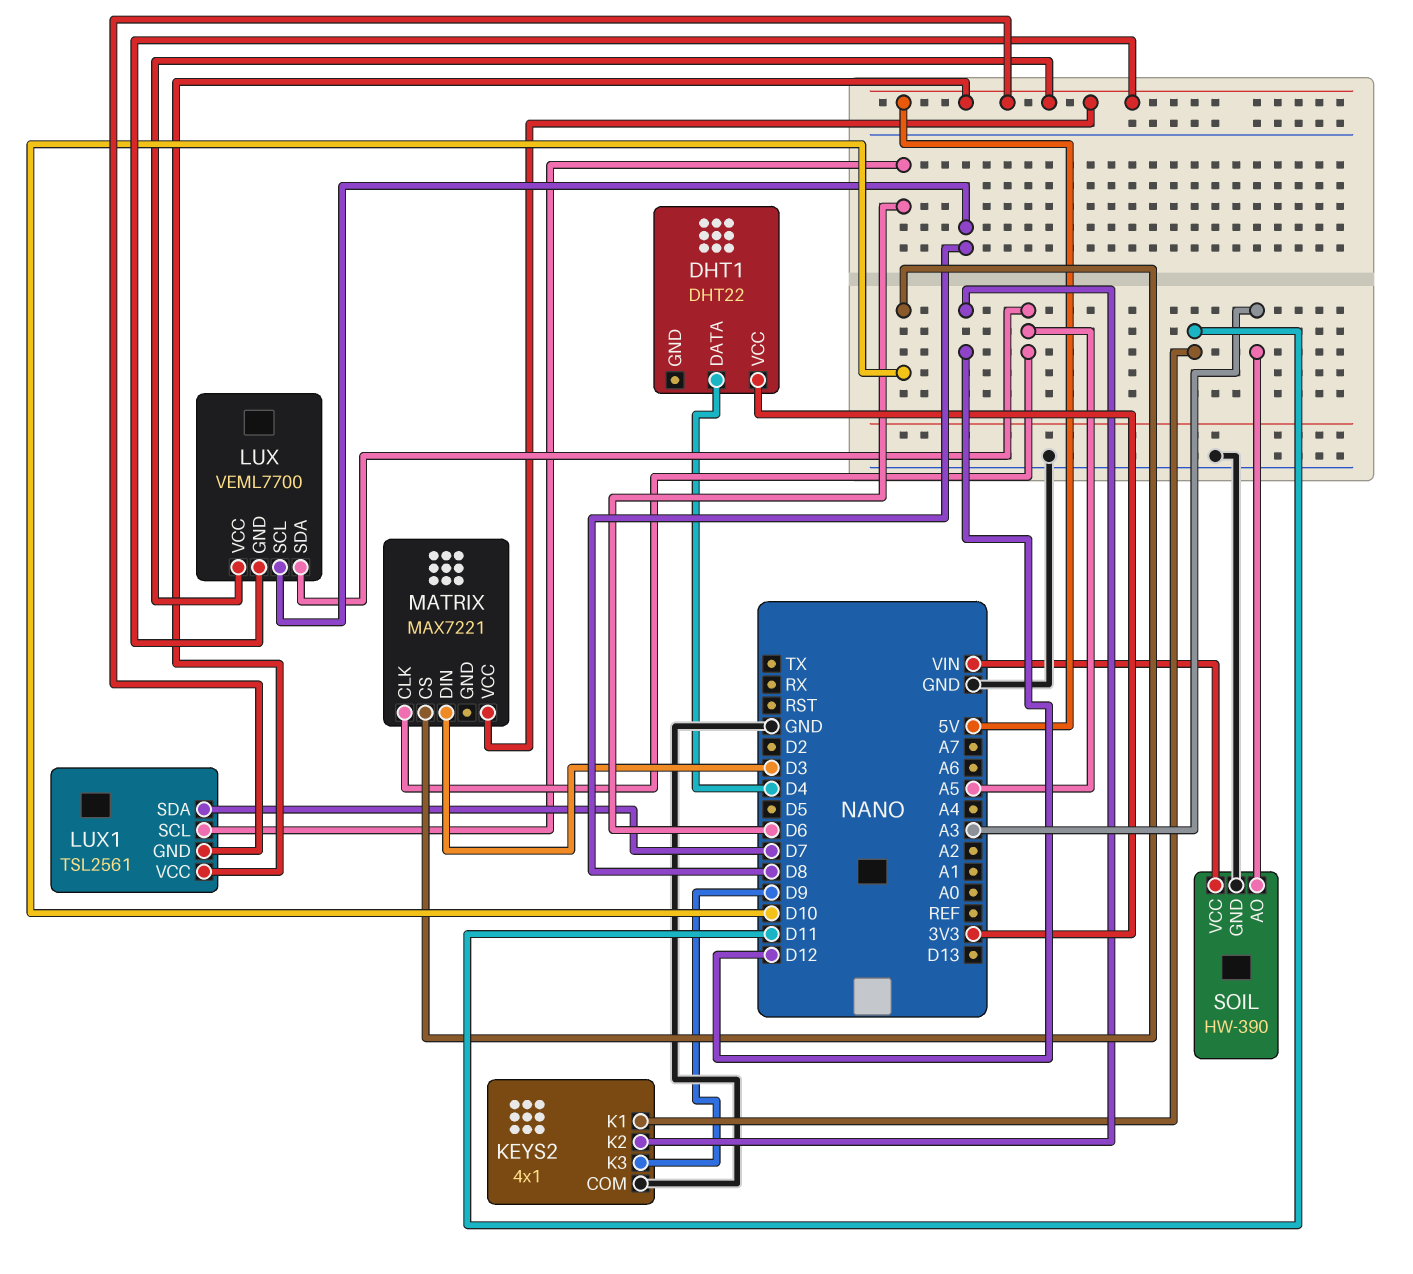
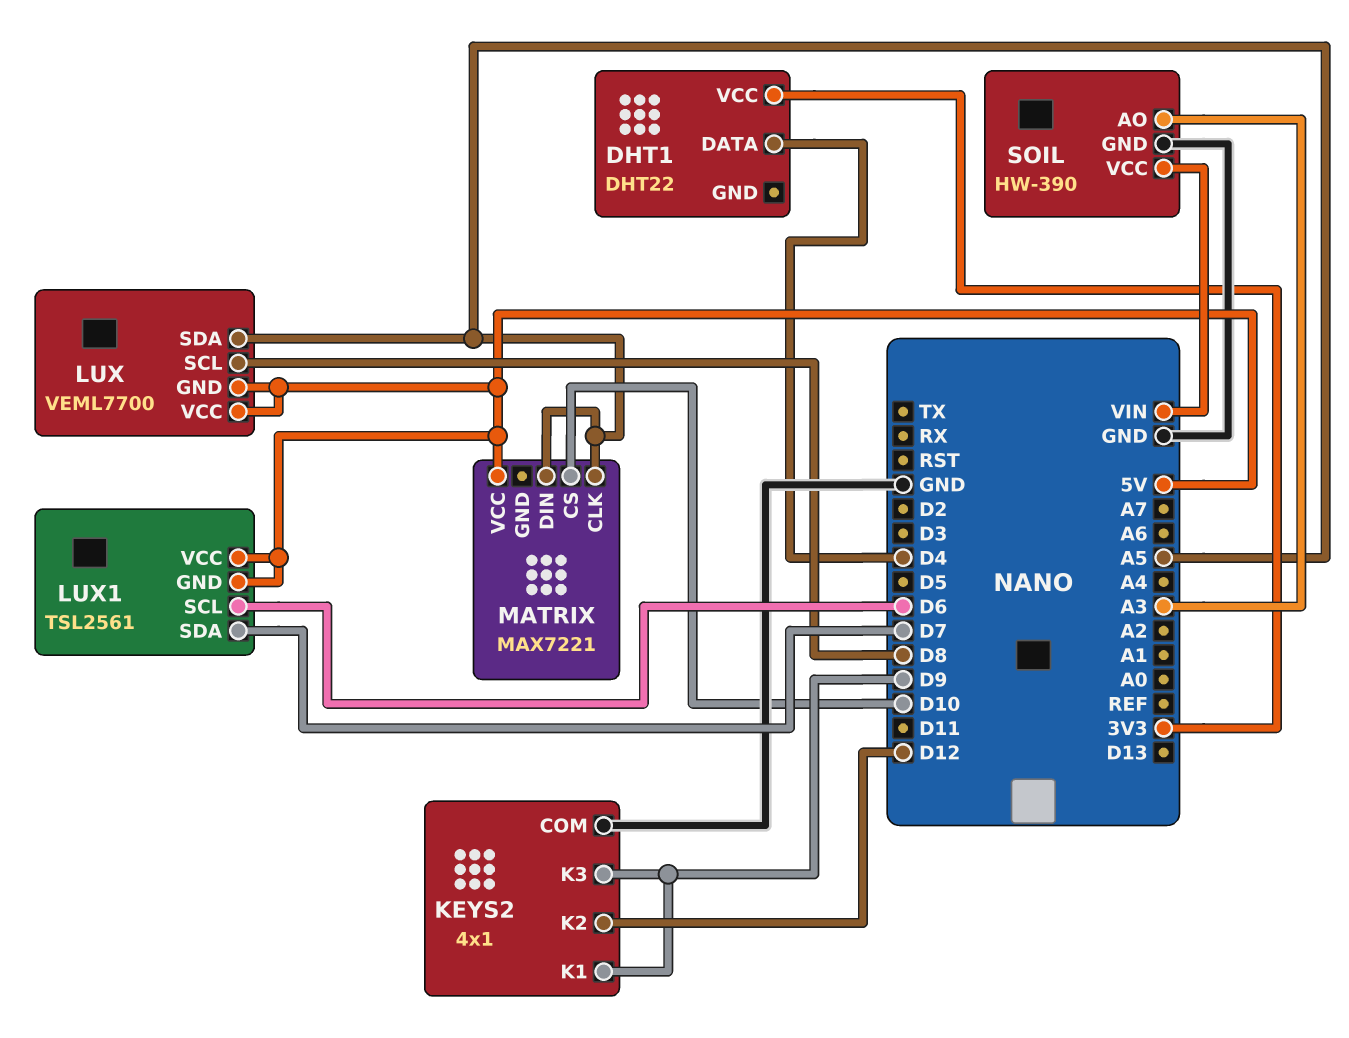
KEYS2 pin K1: D11 -> D9
MATRIX pin DIN: D3 -> A5

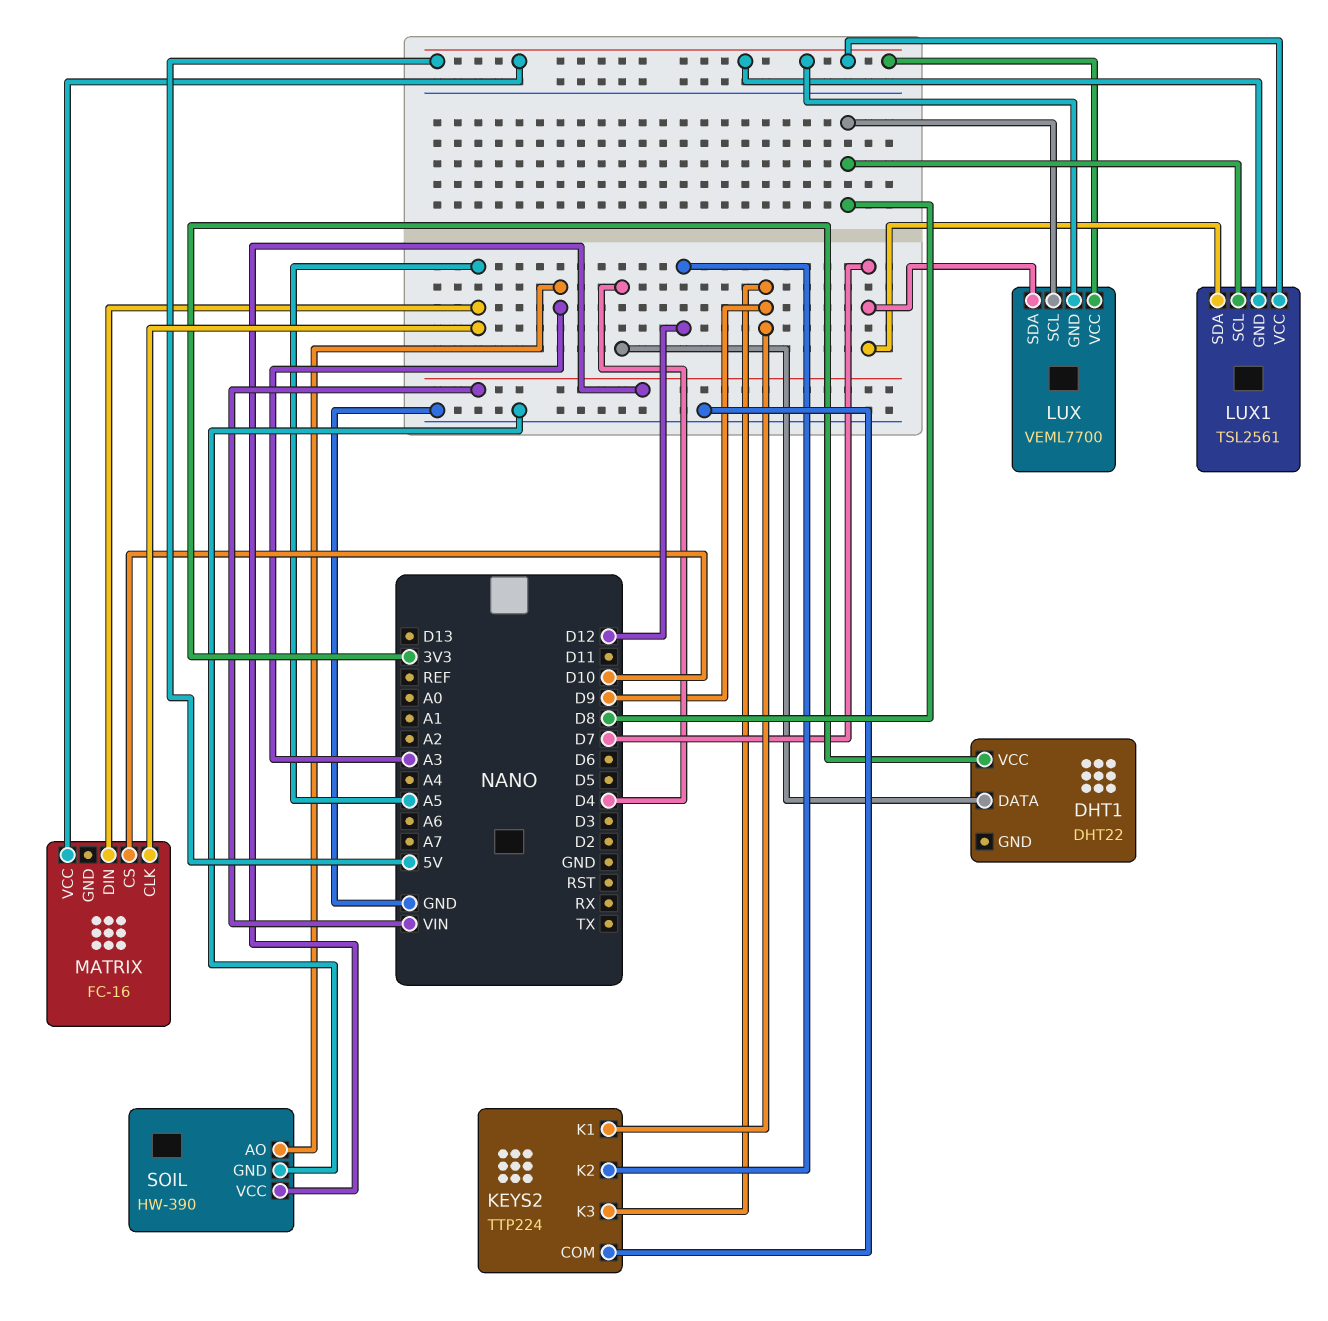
KEYS2: 4x1 -> TTP224
LUX pin SDA: A5 -> D7
LUX1 pin SCL: D6 -> D8
MATRIX: MAX7221 -> FC-16

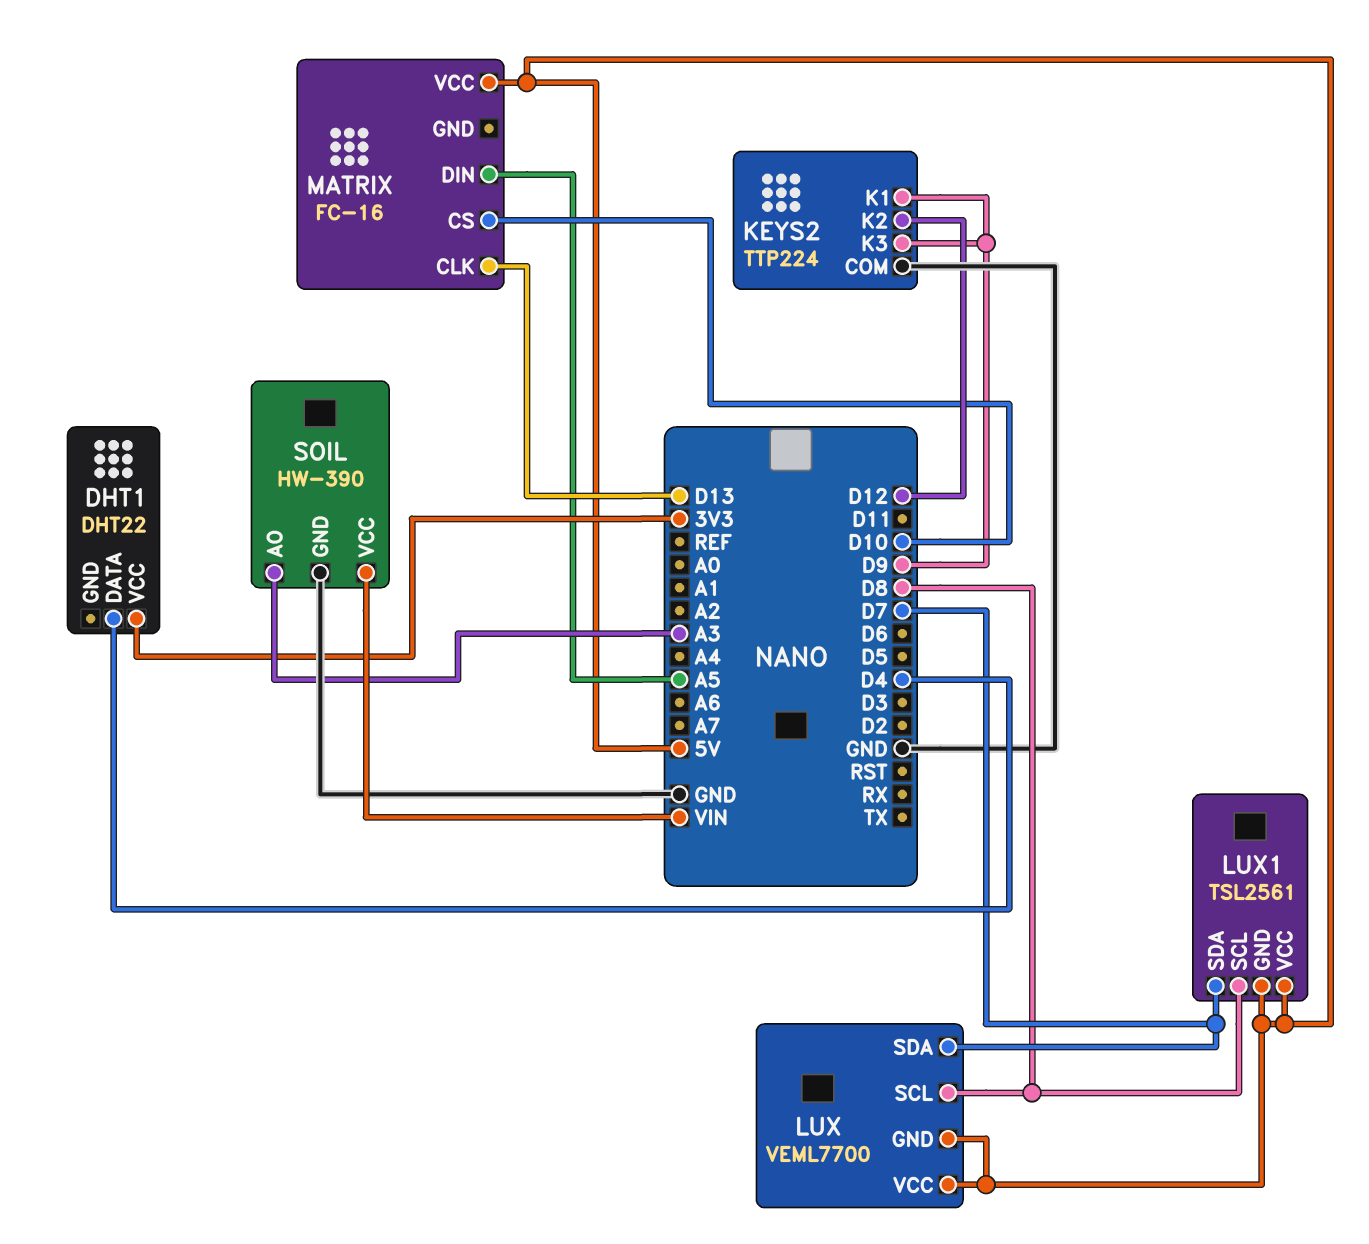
MATRIX pin CLK: A5 -> D13

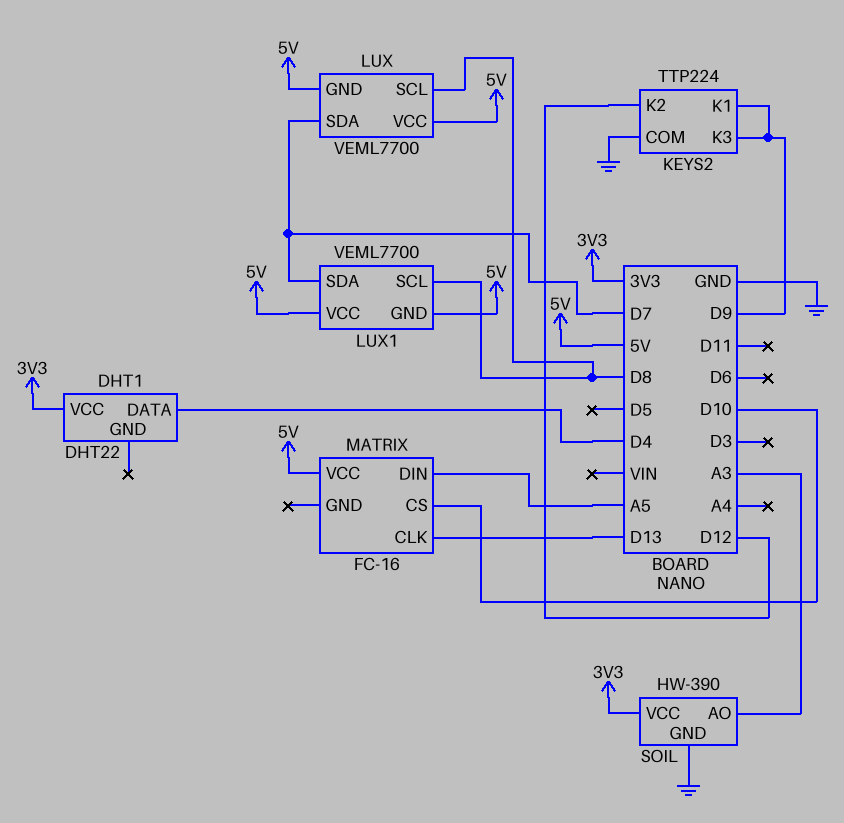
LUX1: TSL2561 -> VEML7700
SOIL pin VCC: VIN -> 3V3

